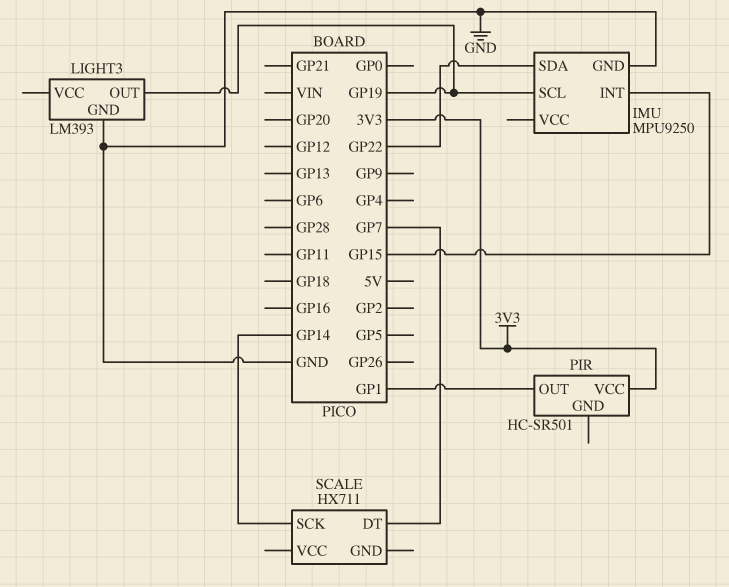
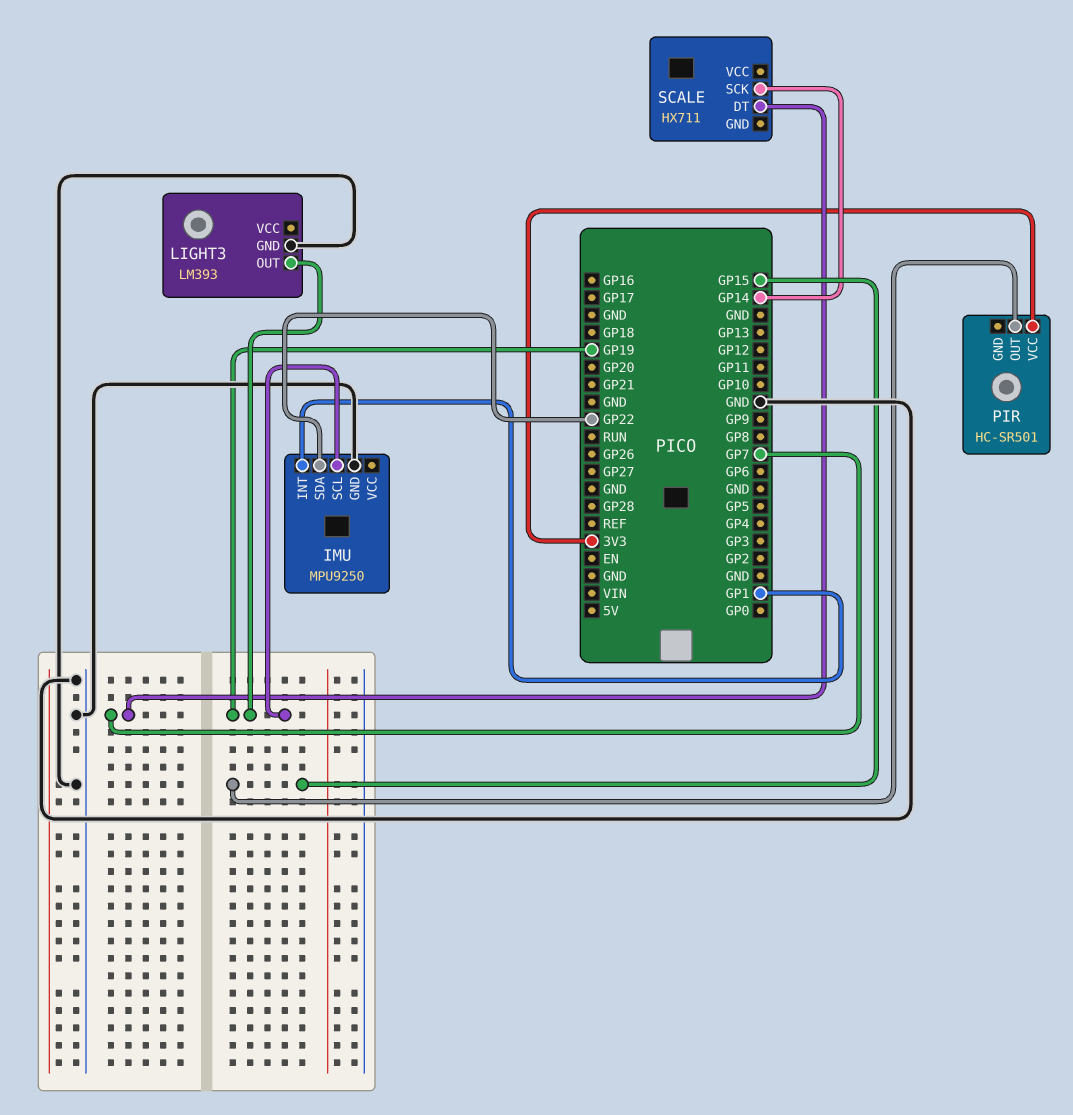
IMU pin INT: GP15 -> GP1
PIR pin OUT: GP1 -> GP15

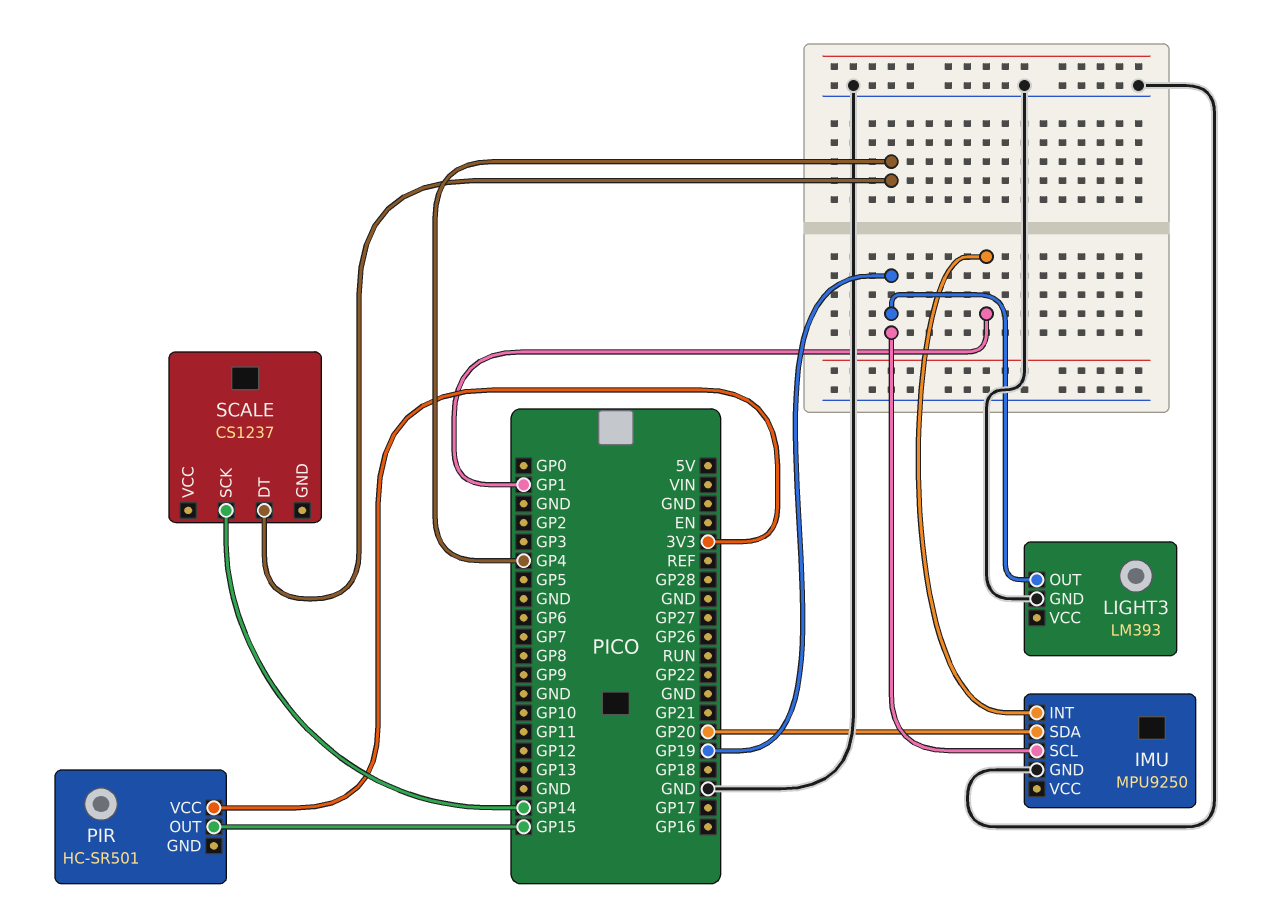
IMU pin SDA: GP22 -> GP20
SCALE: HX711 -> CS1237
SCALE pin DT: GP7 -> GP4

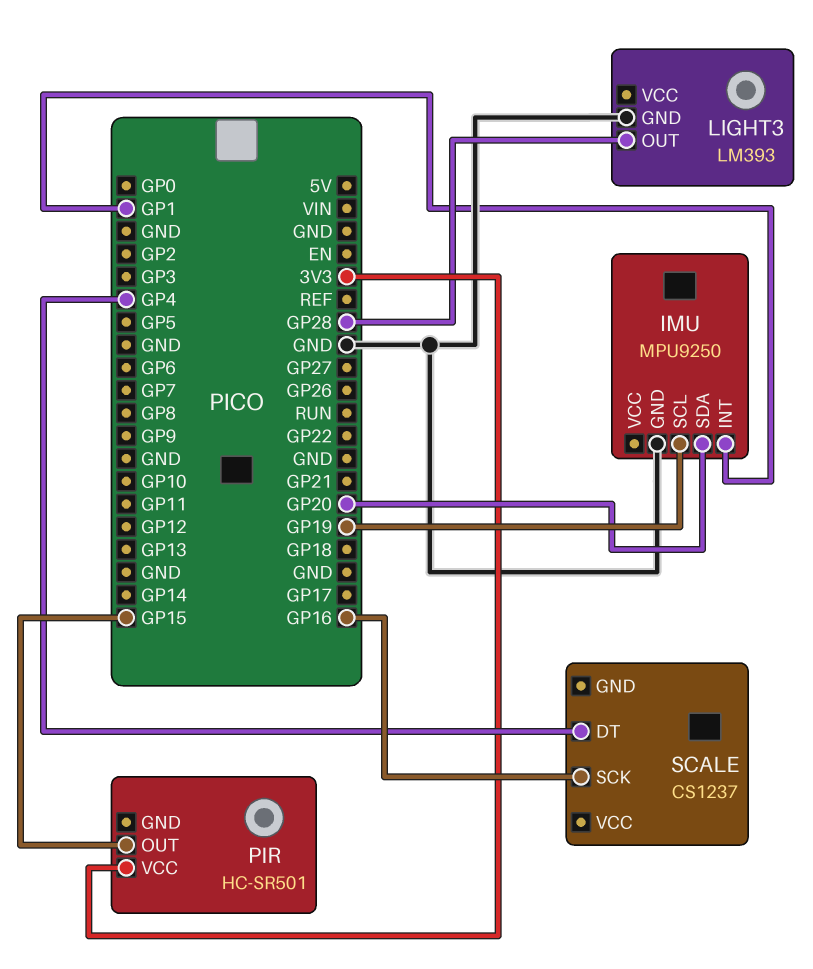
LIGHT3 pin OUT: GP19 -> GP28
SCALE pin SCK: GP14 -> GP16

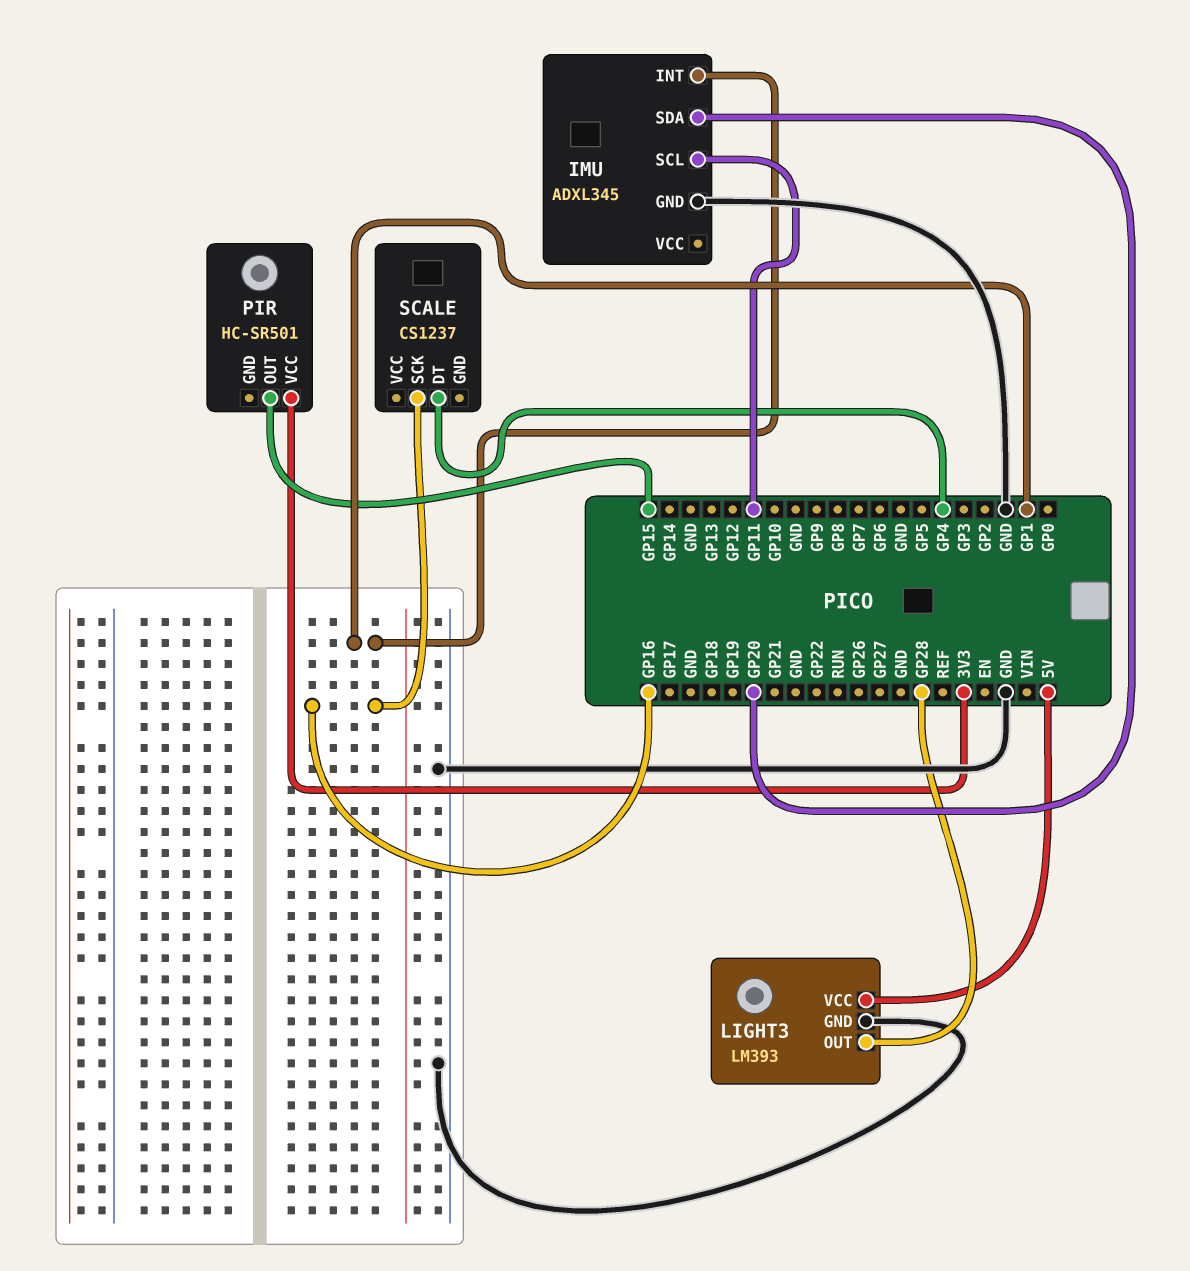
IMU: MPU9250 -> ADXL345
IMU pin SCL: GP19 -> GP11
LIGHT3 pin VCC: none -> 5V

